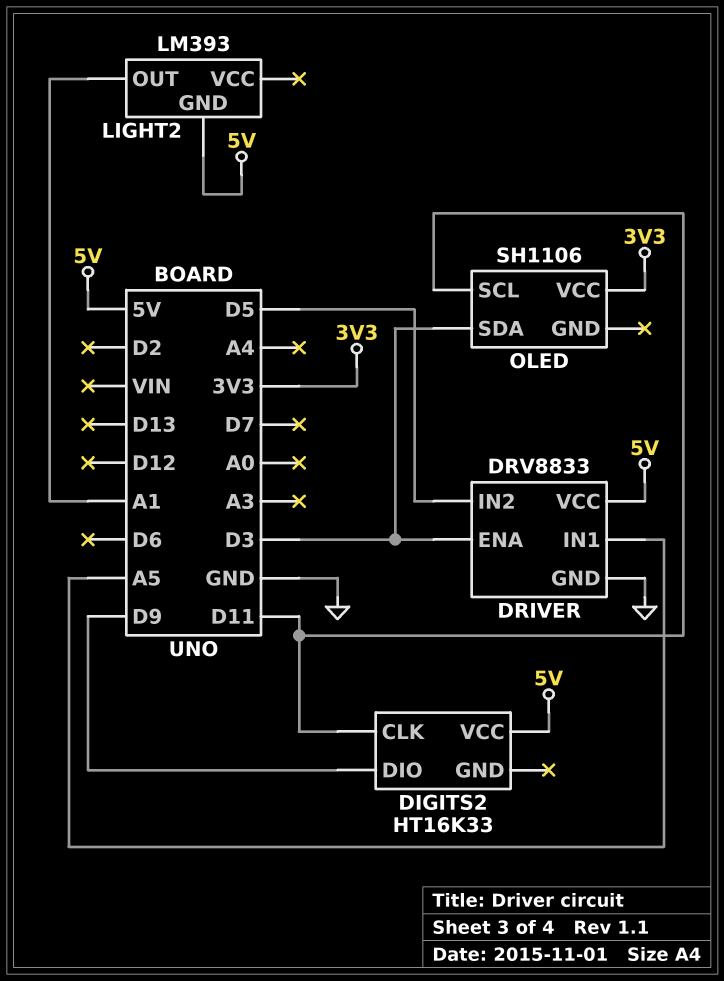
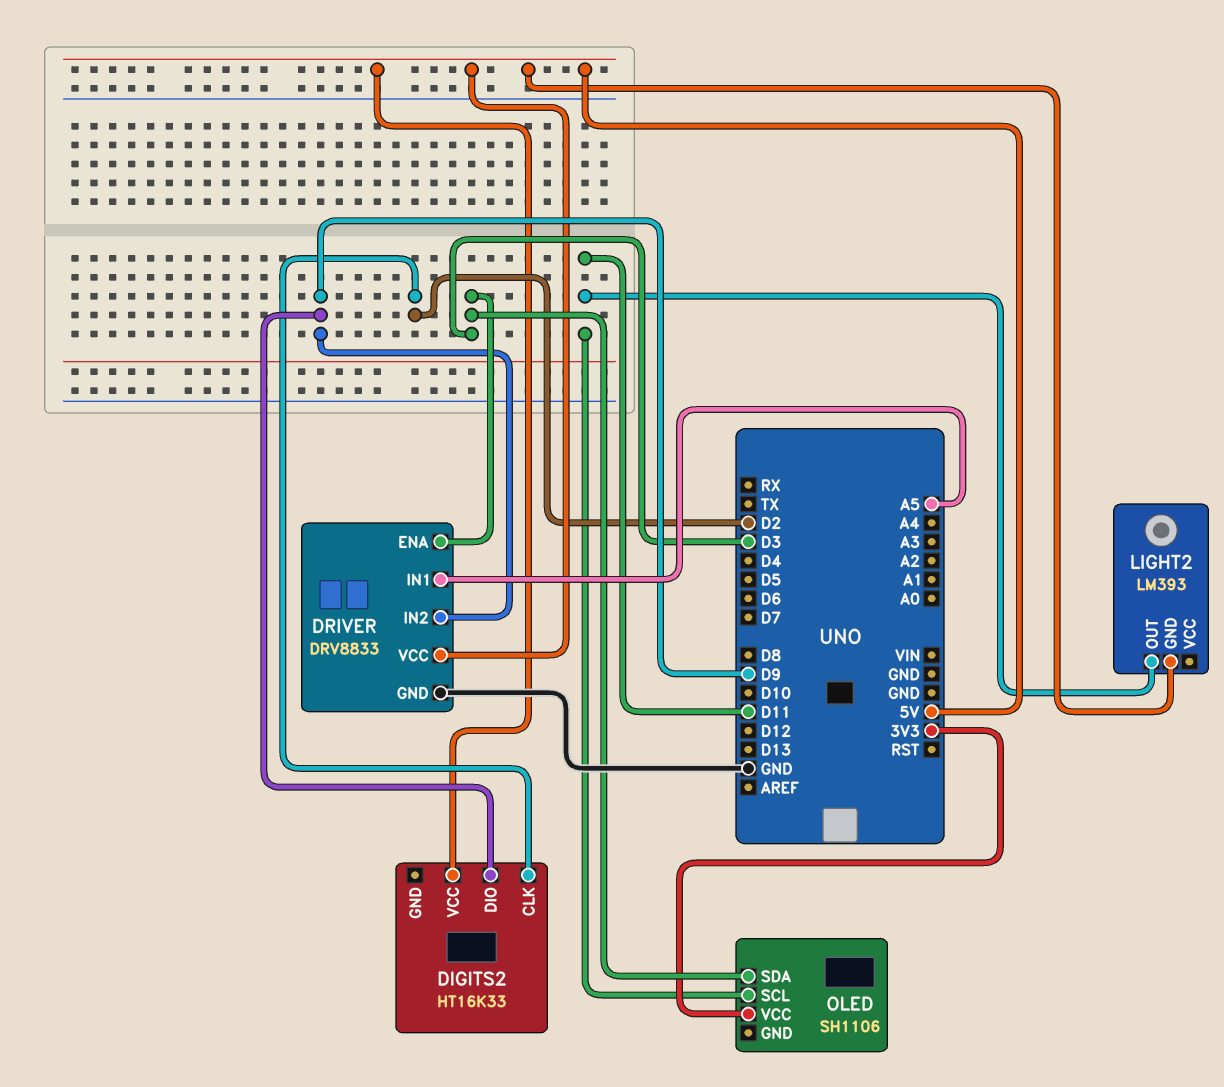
DIGITS2 pin CLK: D11 -> D2
DRIVER pin IN2: D5 -> D9
LIGHT2 pin OUT: A1 -> D11

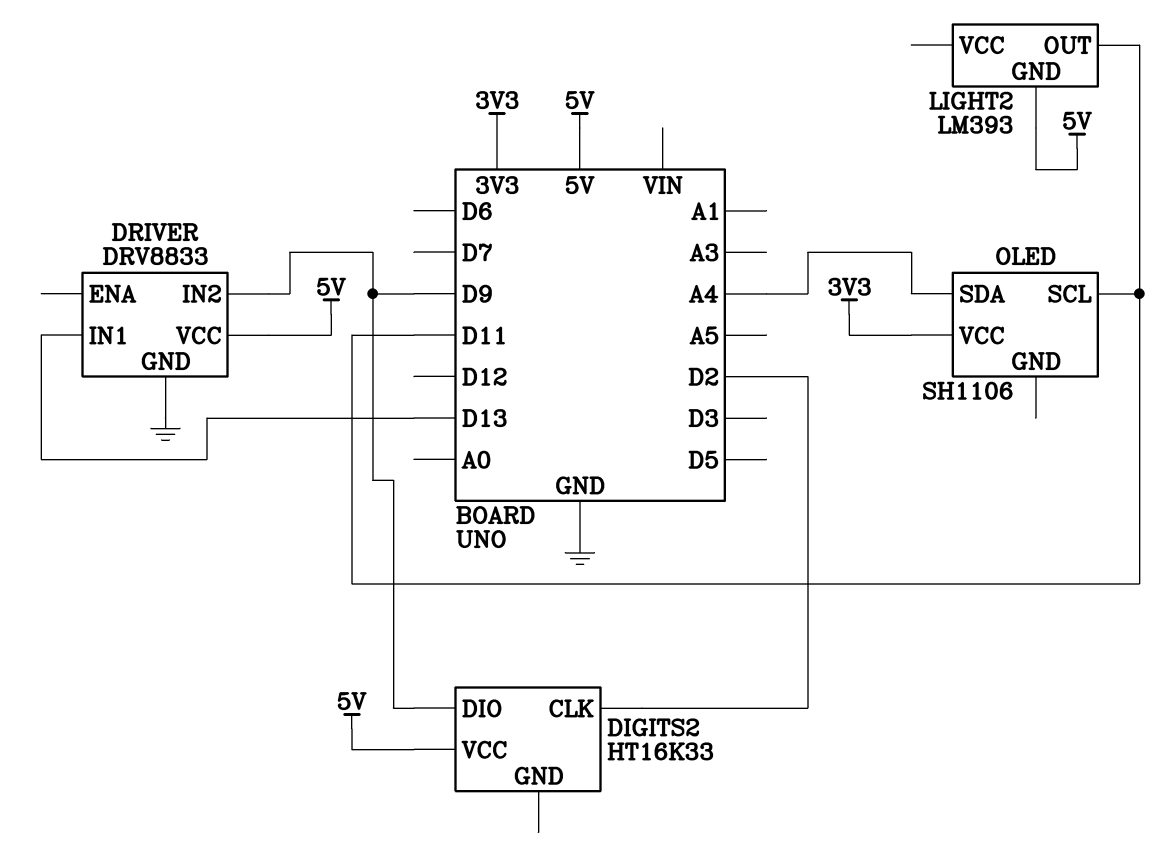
DRIVER pin ENA: D3 -> none
DRIVER pin IN1: A5 -> D13
OLED pin SDA: D3 -> A4

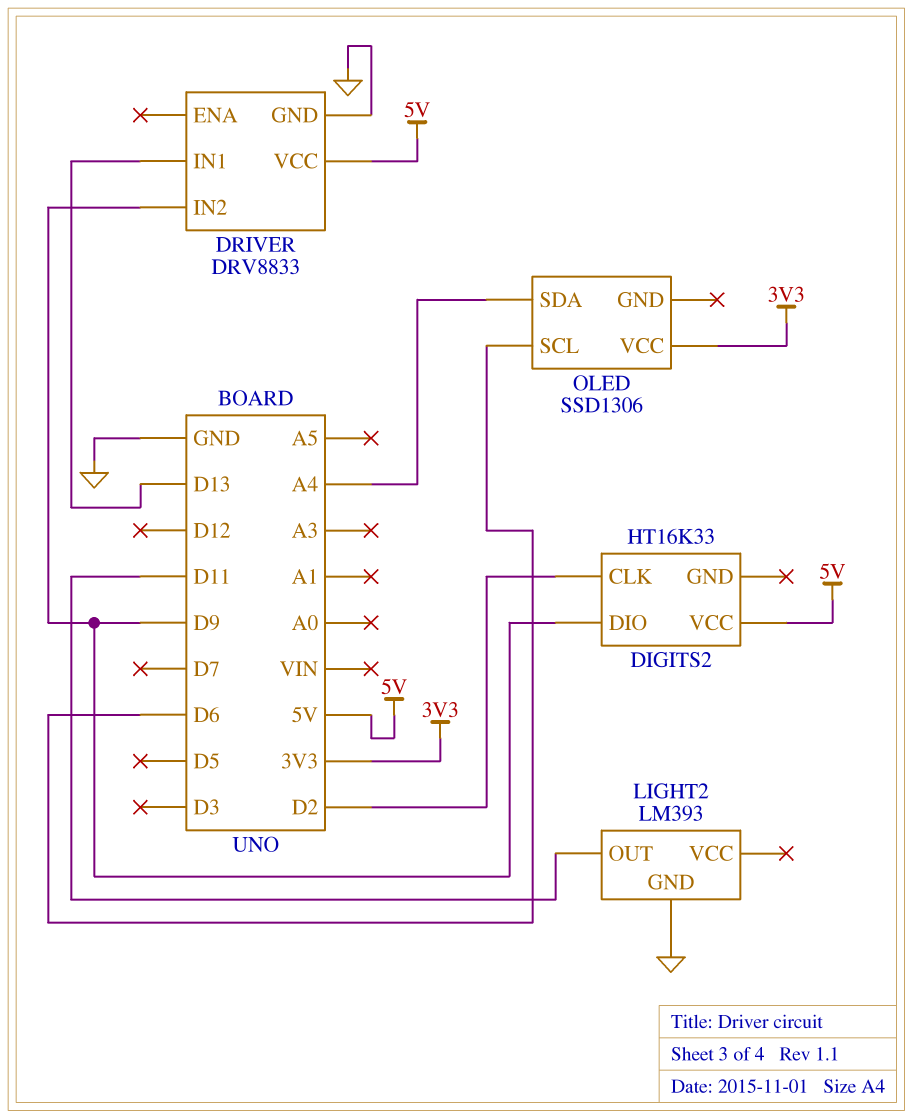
LIGHT2 pin GND: 5V -> GND
OLED: SH1106 -> SSD1306
OLED pin SCL: D11 -> D6

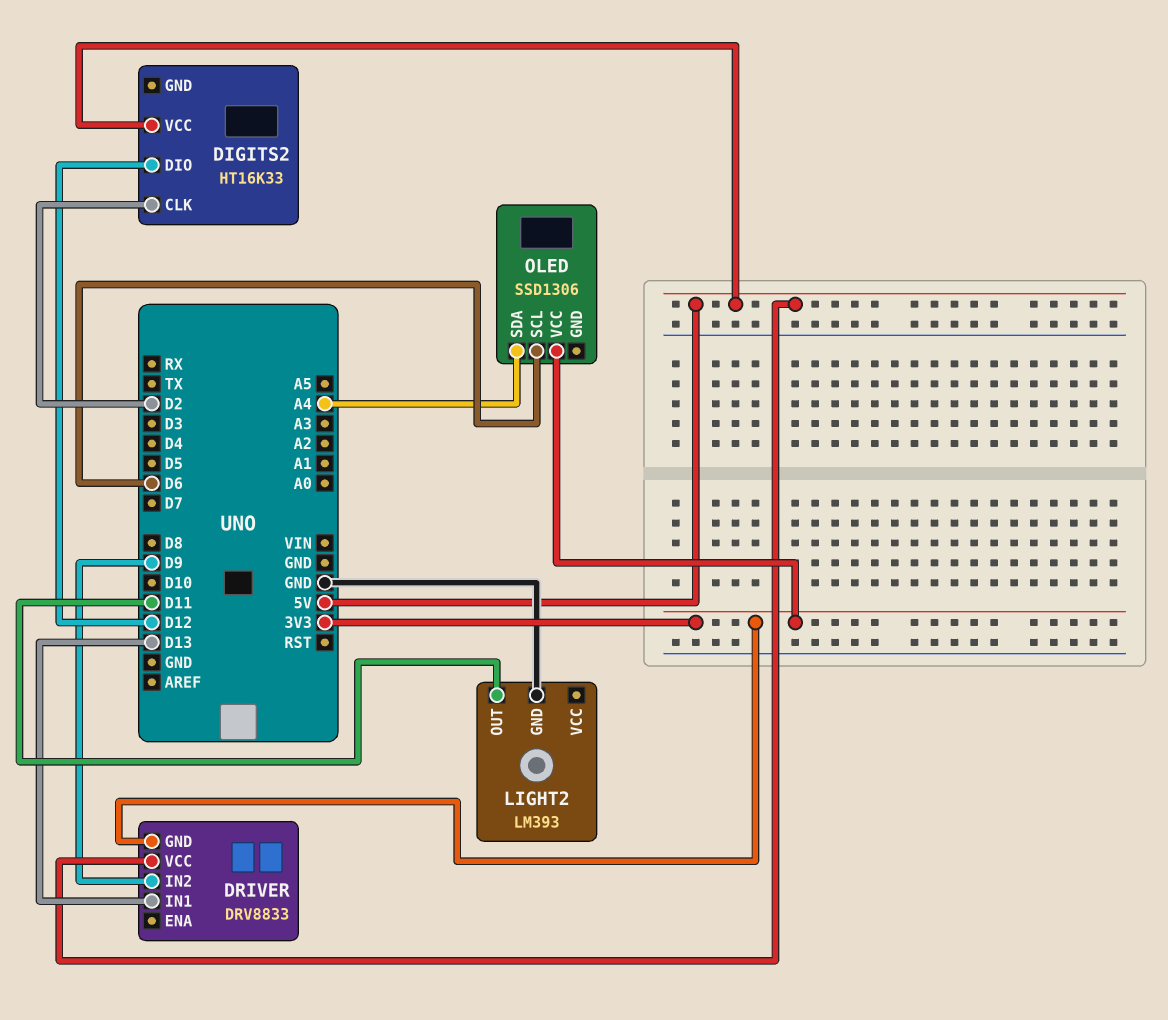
DIGITS2 pin DIO: D9 -> D12
DRIVER pin GND: GND -> 3V3

